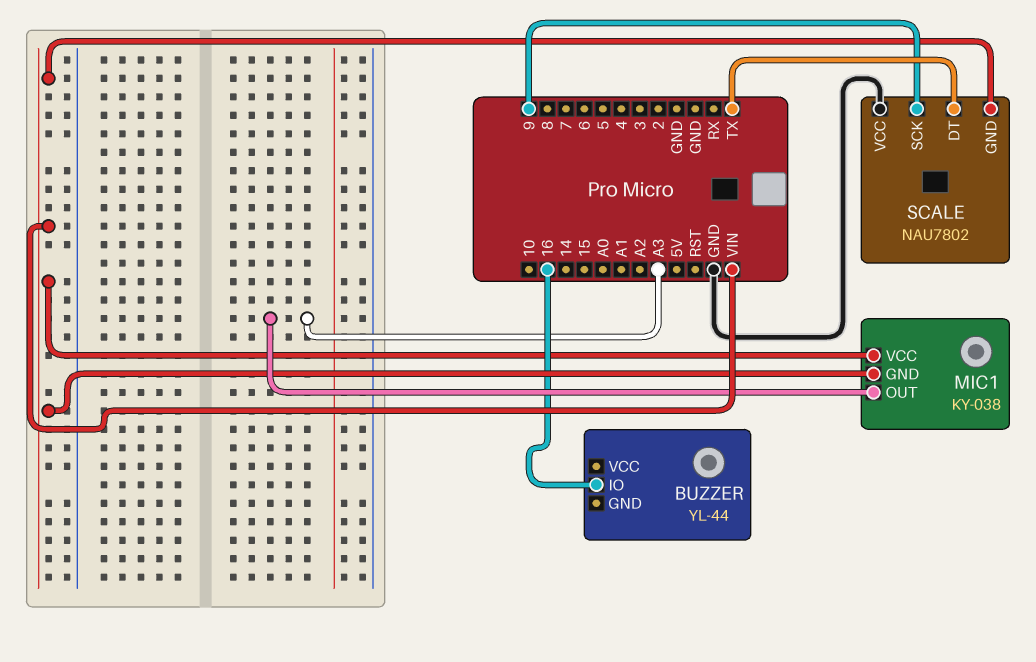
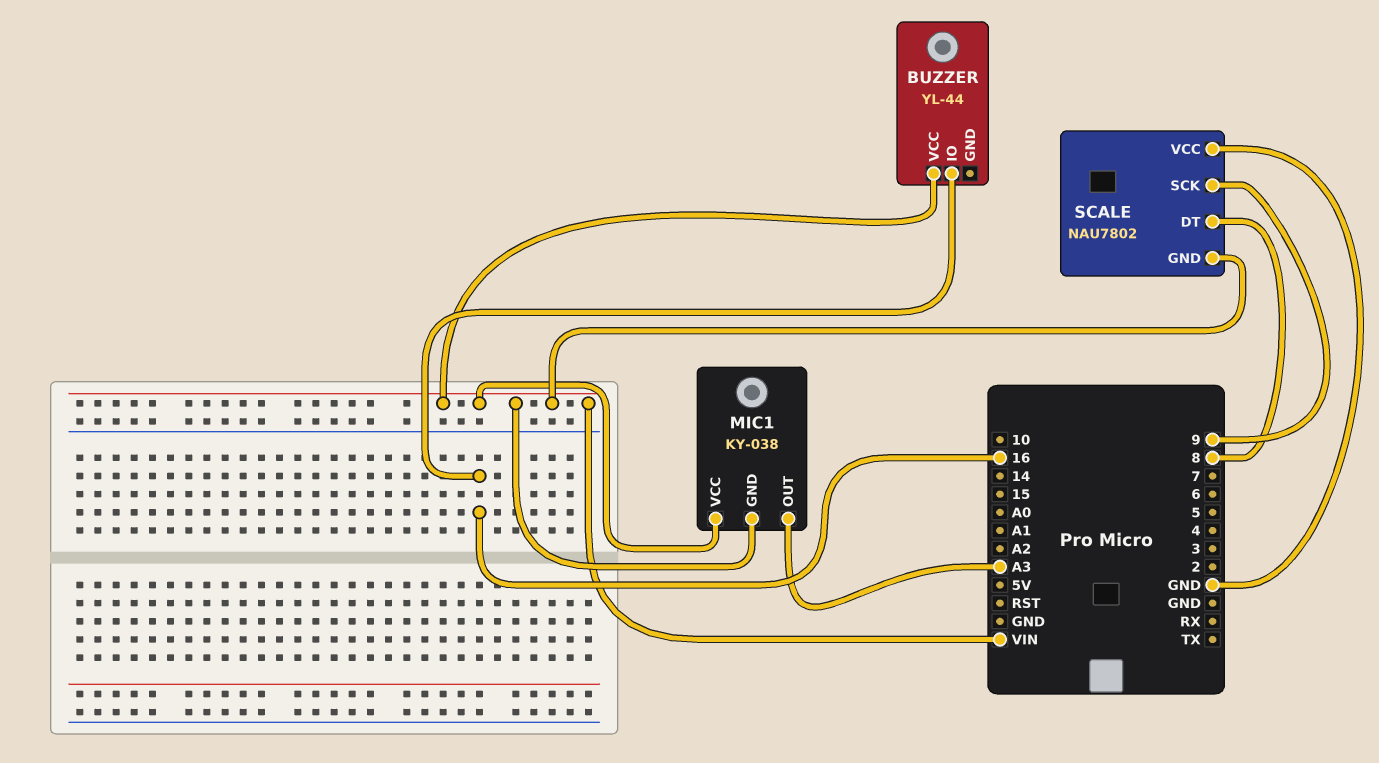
BUZZER pin VCC: none -> VIN
SCALE pin DT: TX -> 8

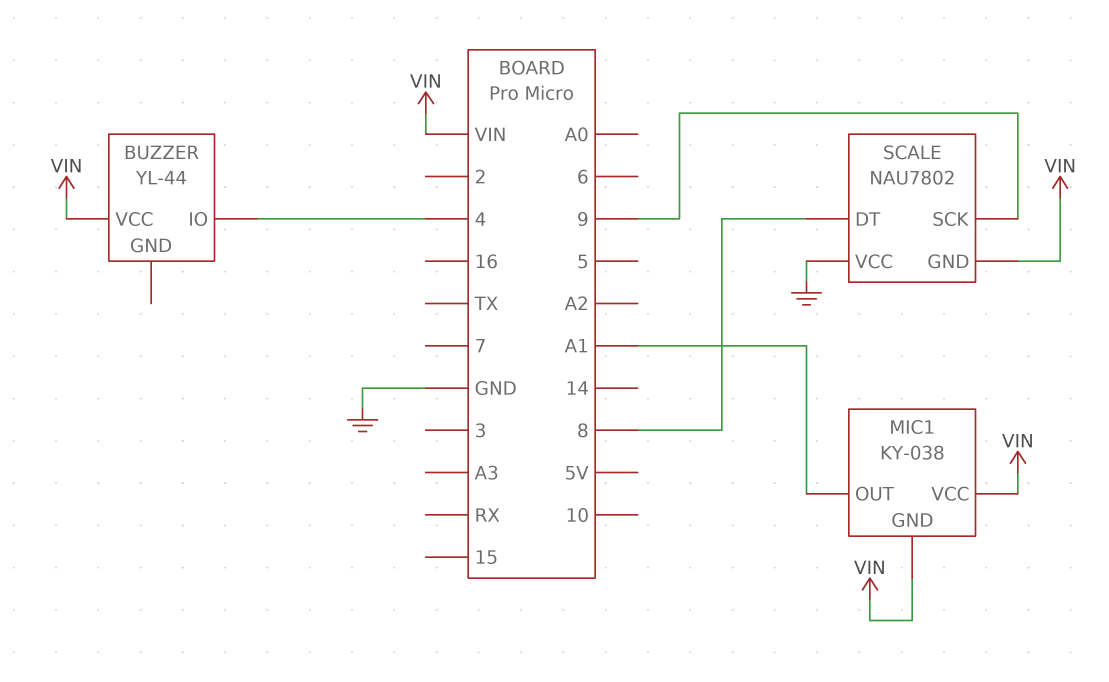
BUZZER pin IO: 16 -> 4
MIC1 pin OUT: A3 -> A1

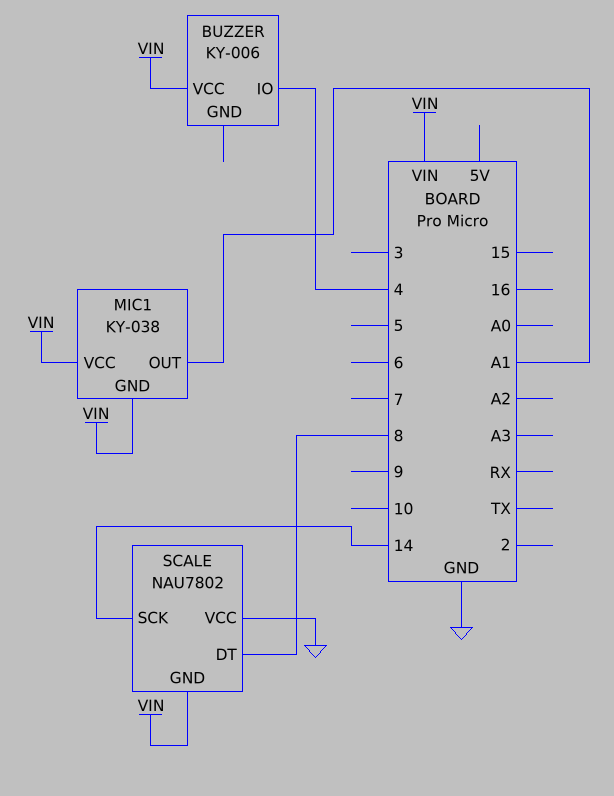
BUZZER: YL-44 -> KY-006
SCALE pin SCK: 9 -> 14

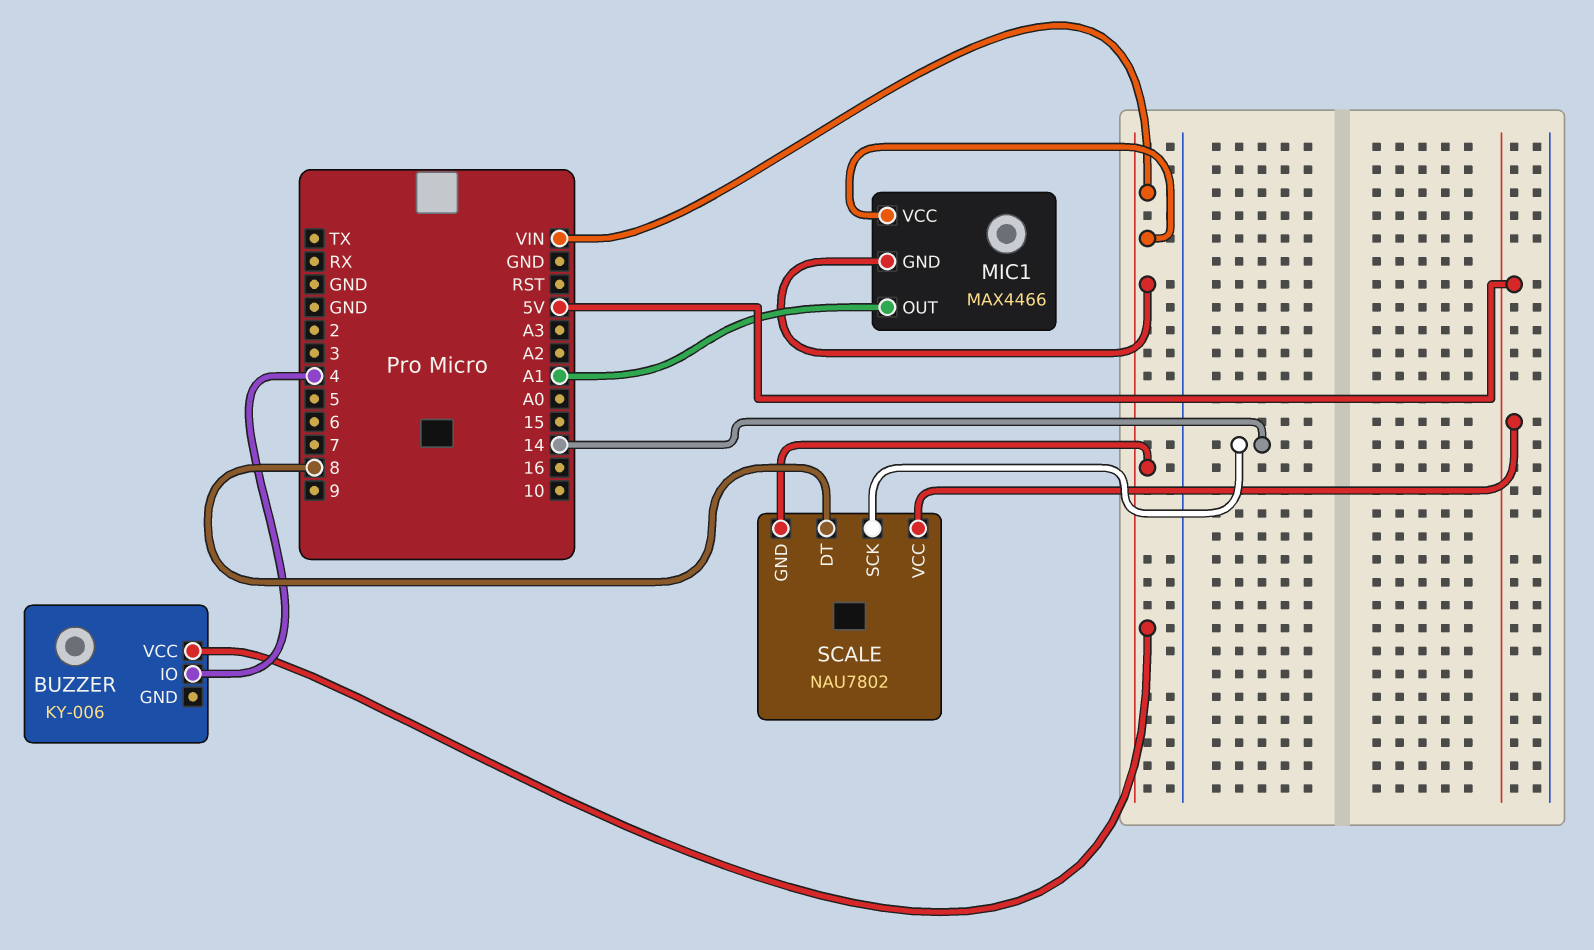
MIC1: KY-038 -> MAX4466
SCALE pin VCC: GND -> 5V

